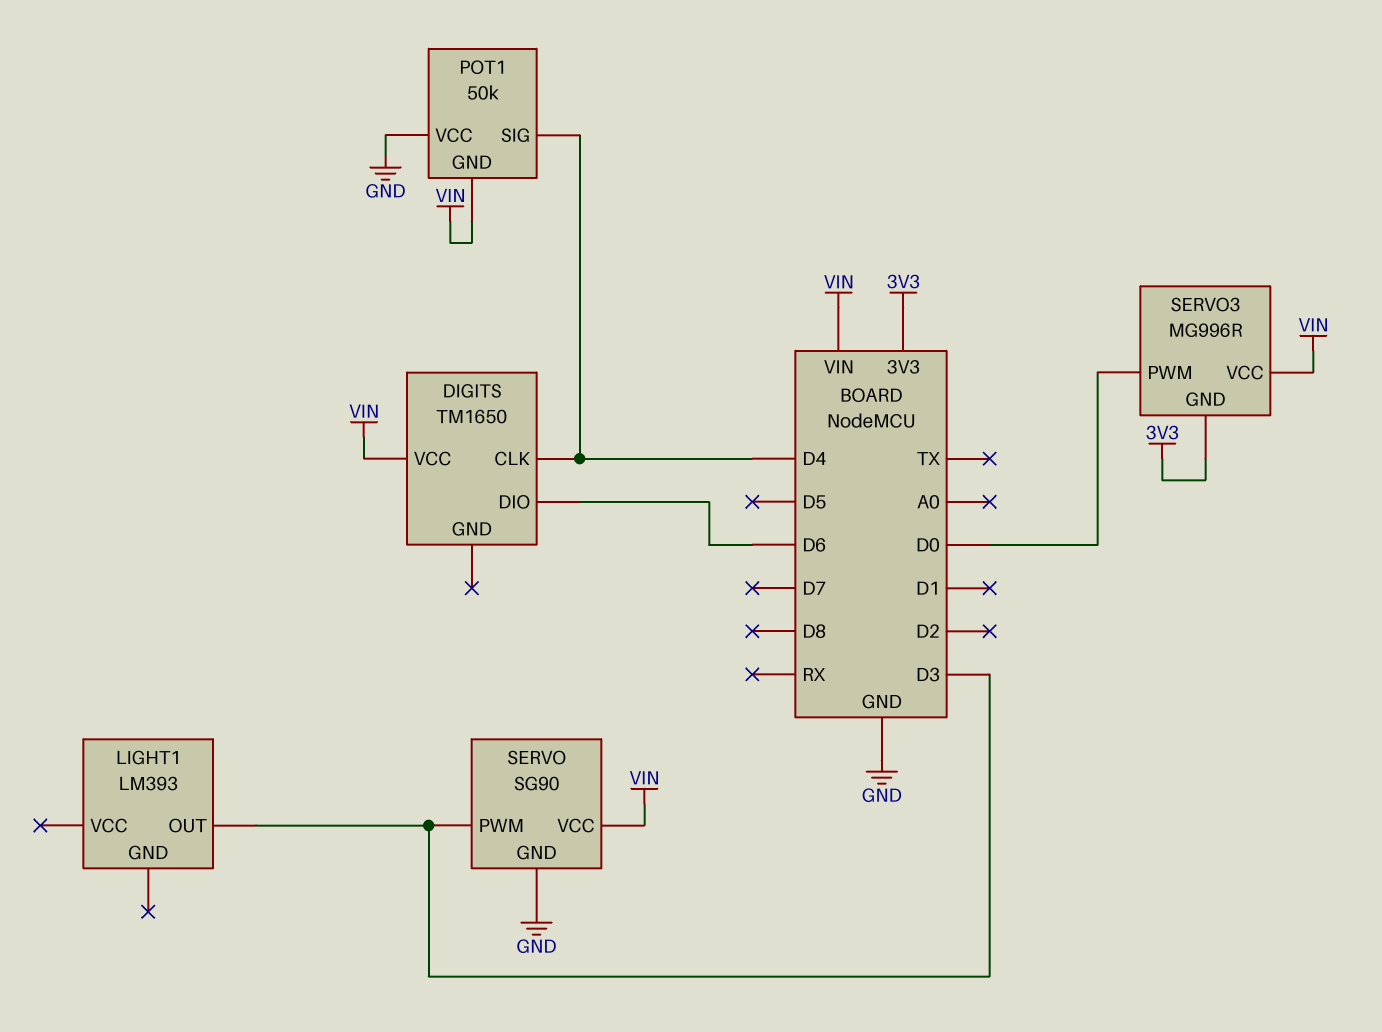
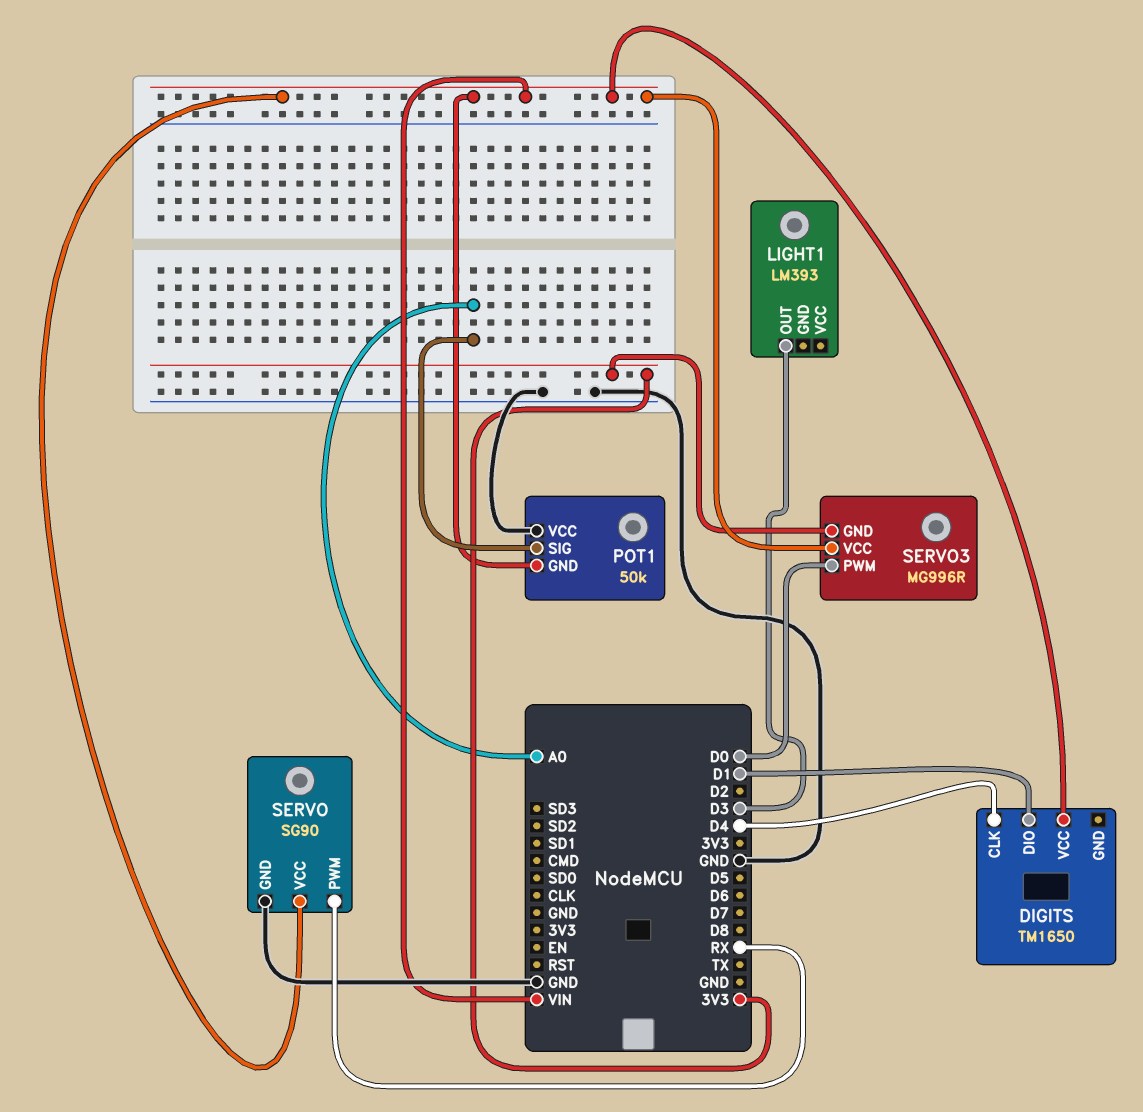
DIGITS pin DIO: D6 -> D1
POT1 pin SIG: D4 -> A0
SERVO pin PWM: D3 -> RX

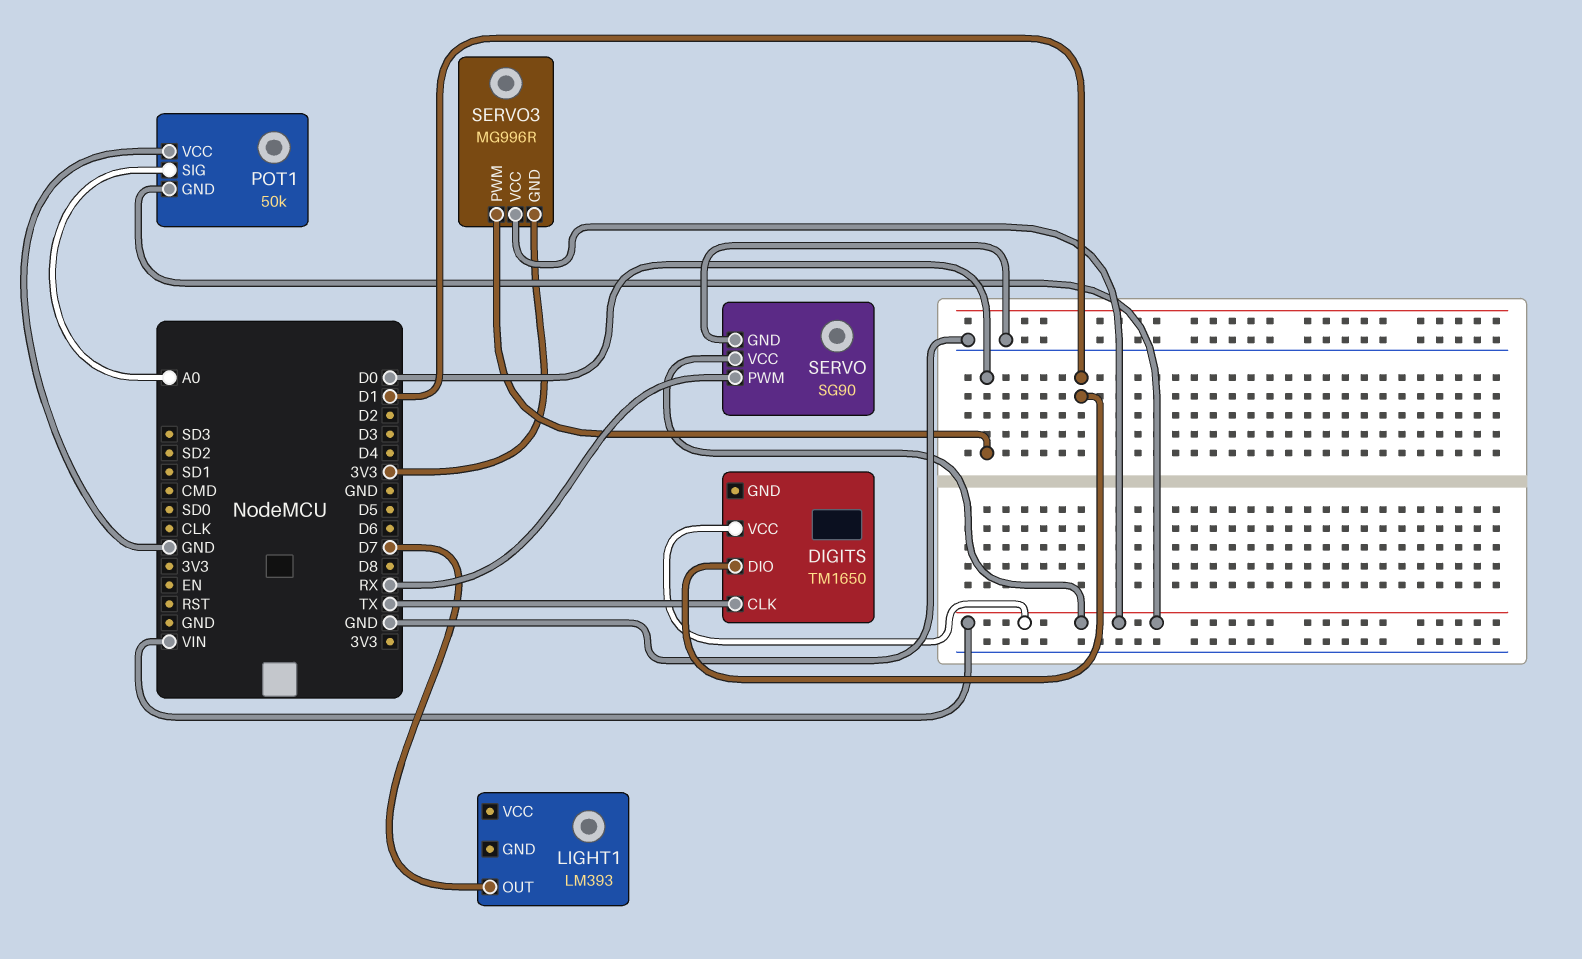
DIGITS pin CLK: D4 -> TX
LIGHT1 pin OUT: D3 -> D7

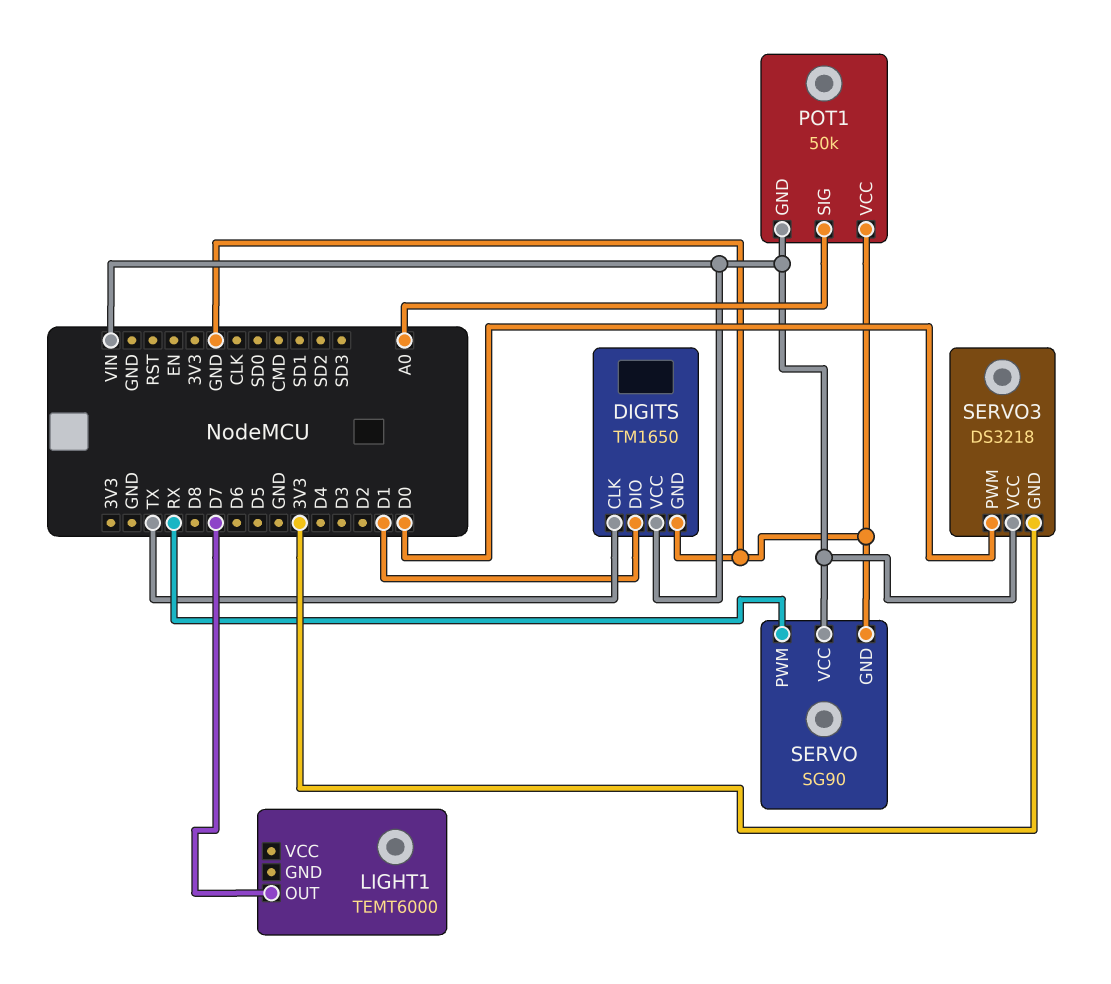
DIGITS pin GND: none -> GND
LIGHT1: LM393 -> TEMT6000
SERVO3: MG996R -> DS3218

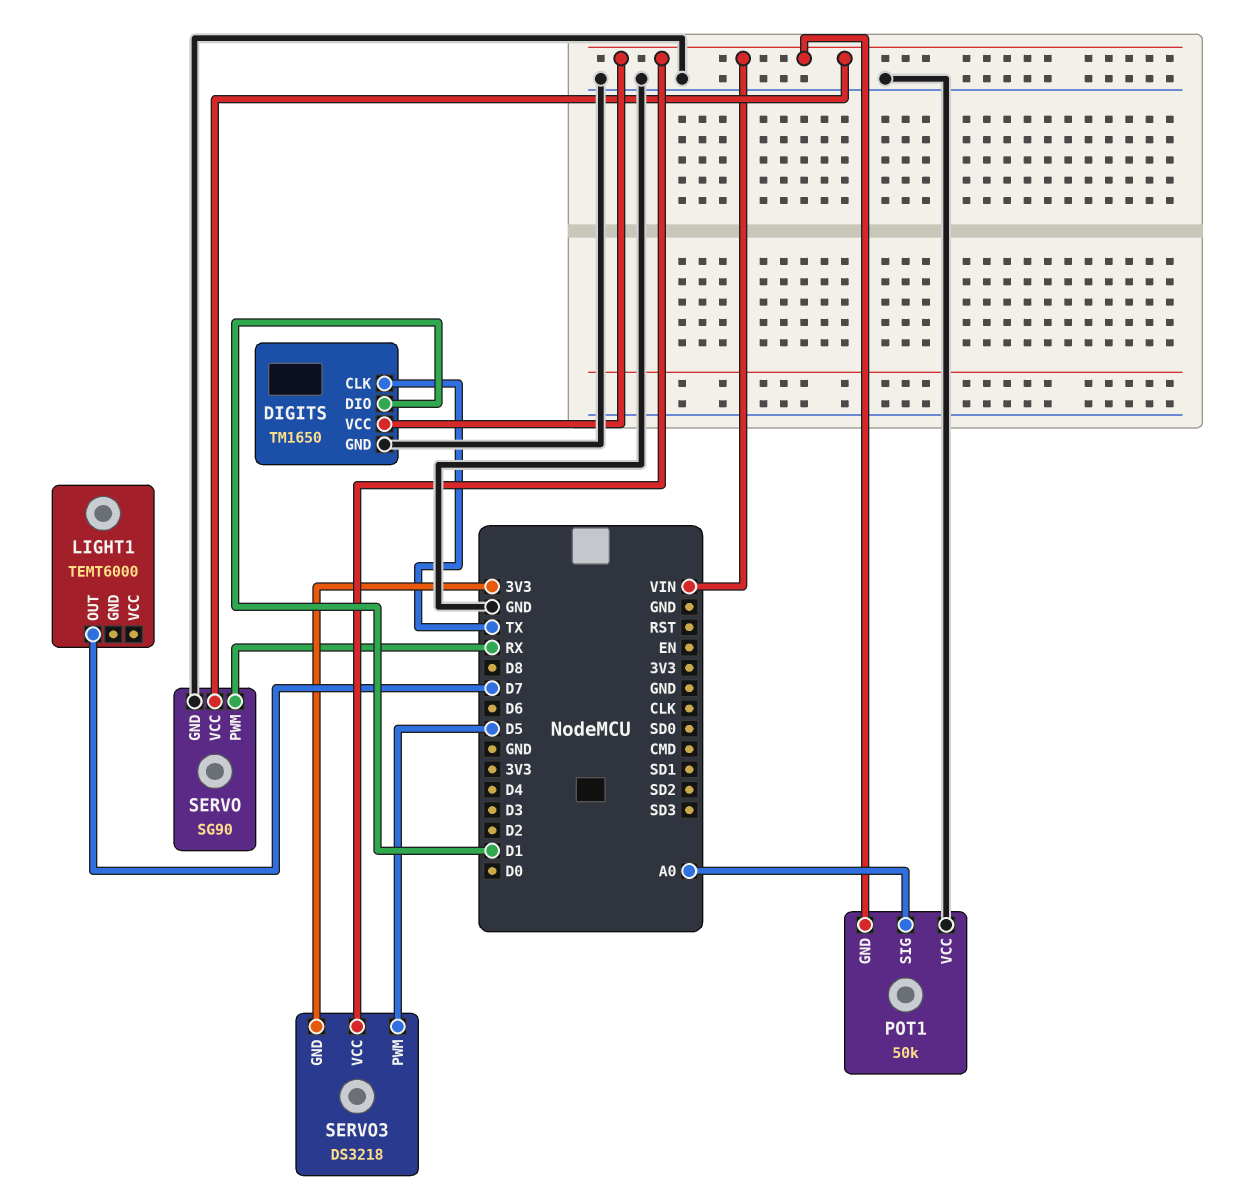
SERVO3 pin PWM: D0 -> D5

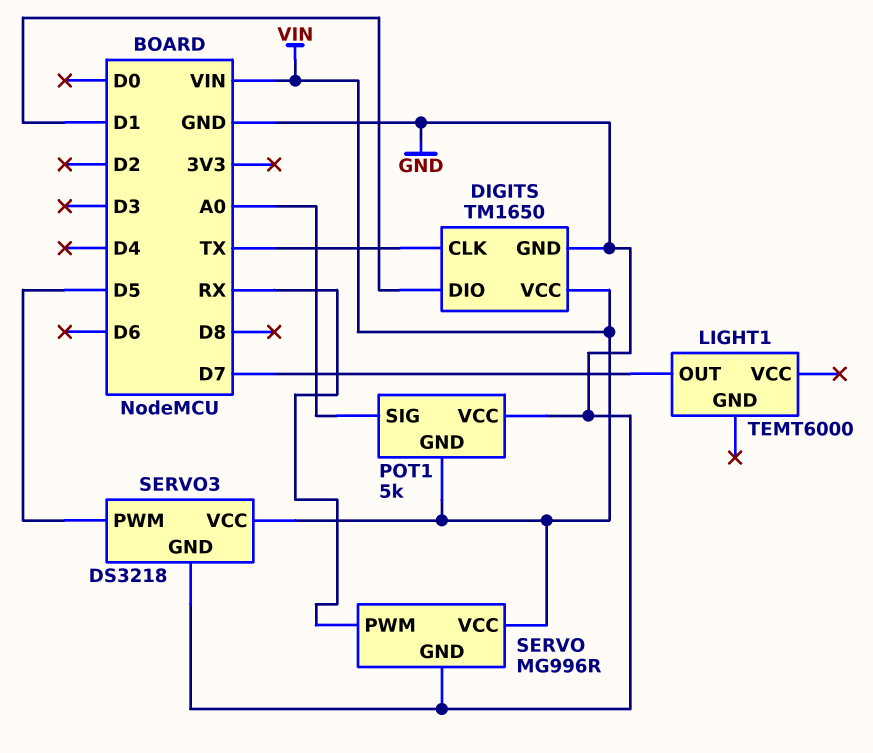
POT1: 50k -> 5k
SERVO: SG90 -> MG996R
SERVO3 pin GND: 3V3 -> GND

